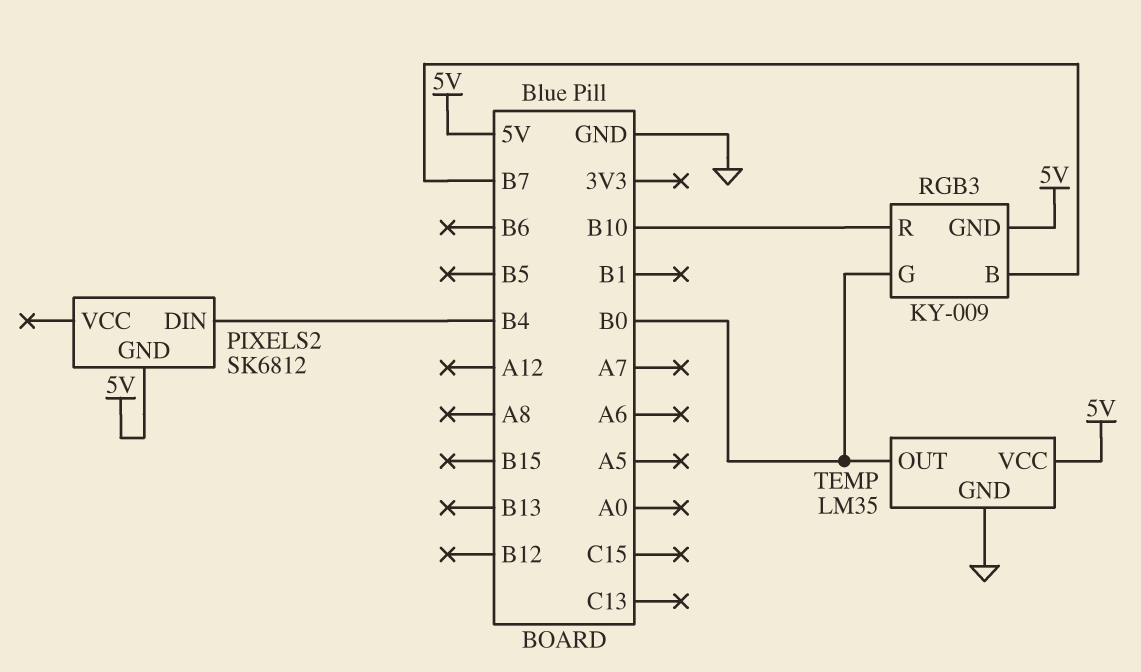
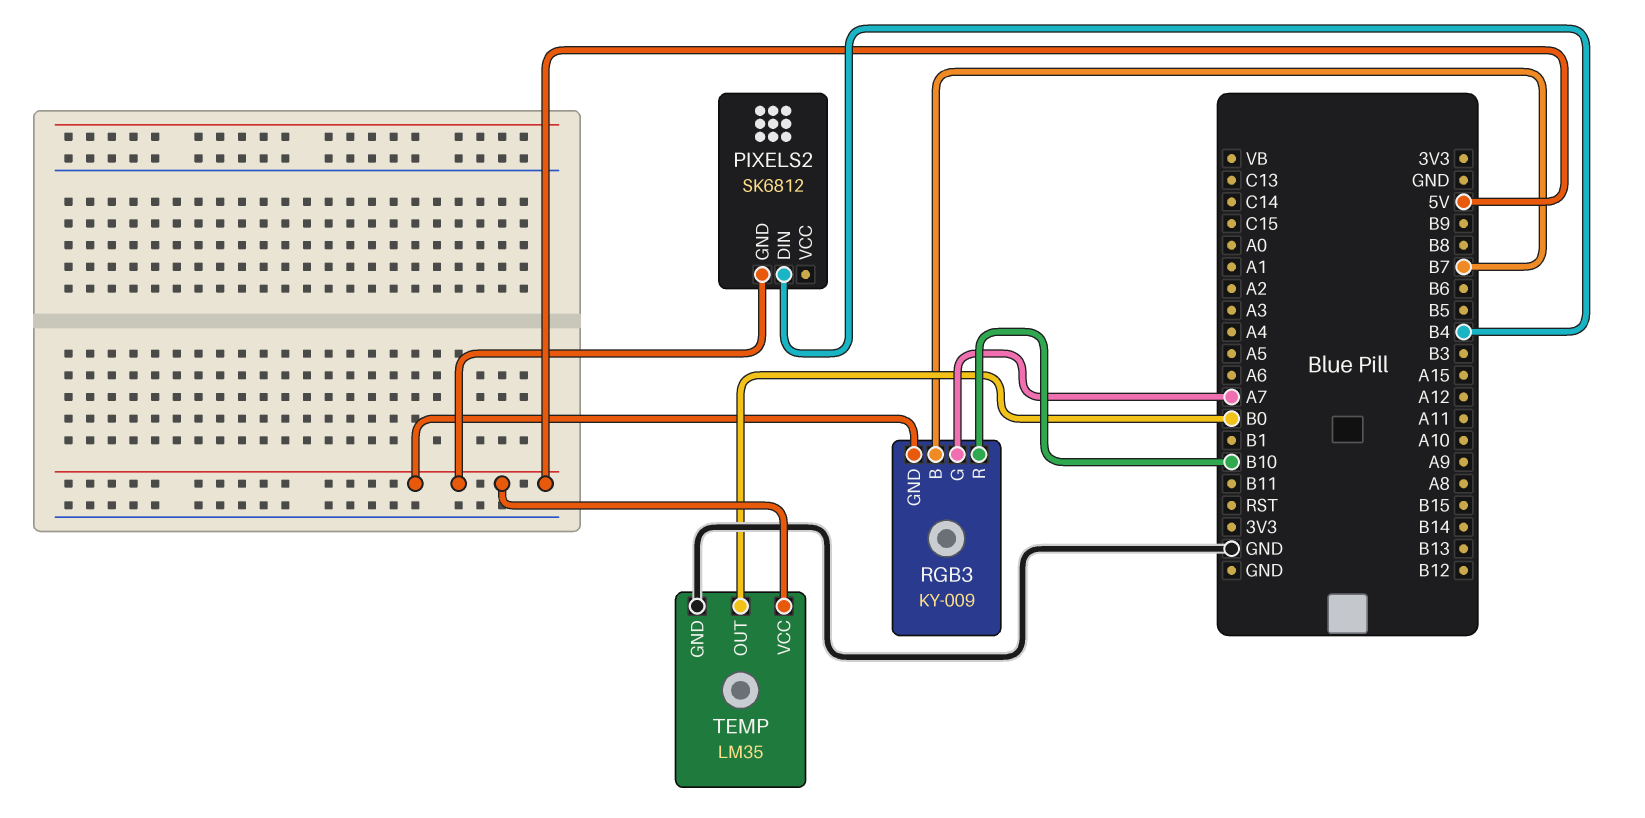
RGB3 pin G: B0 -> A7

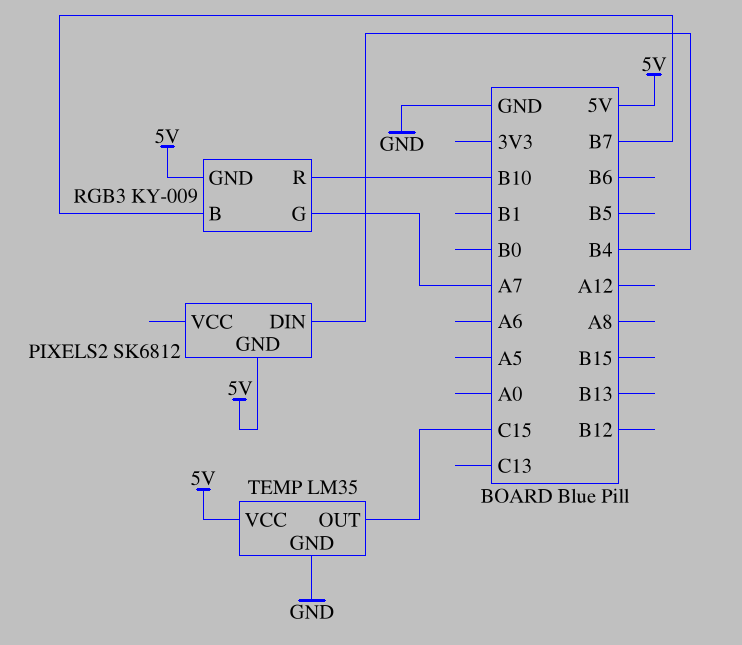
TEMP pin OUT: B0 -> C15

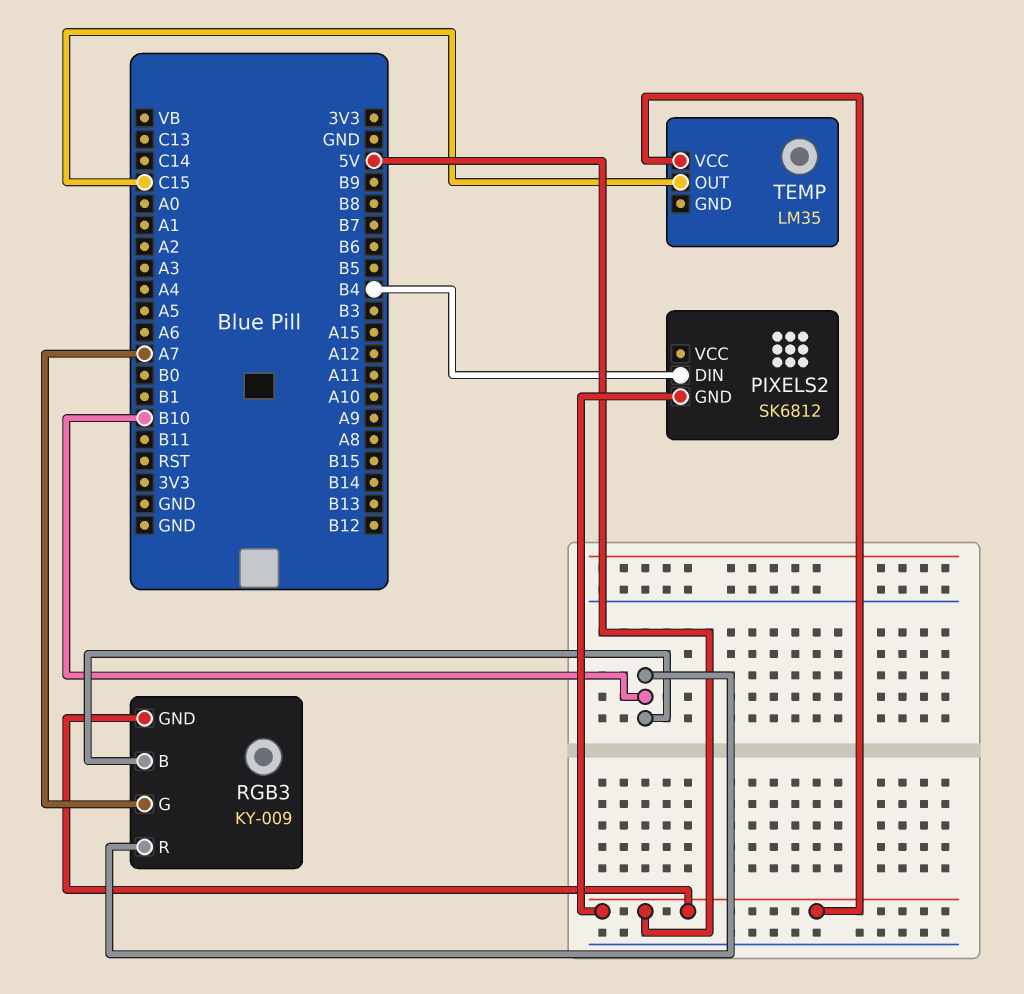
RGB3 pin B: B7 -> B10
TEMP pin GND: GND -> none

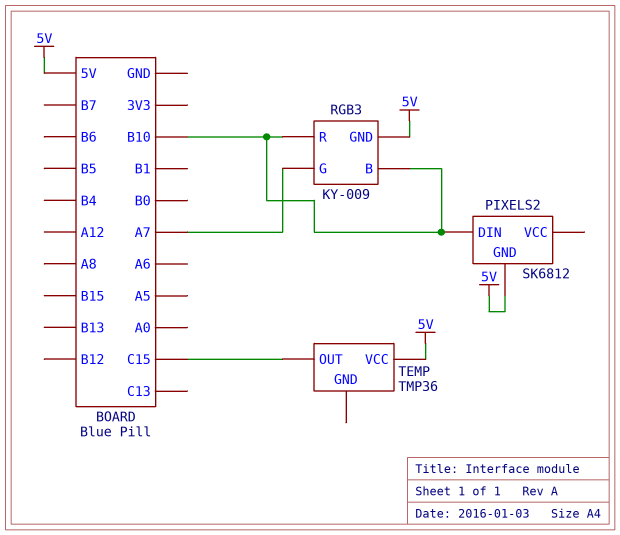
PIXELS2 pin DIN: B4 -> B10
TEMP: LM35 -> TMP36

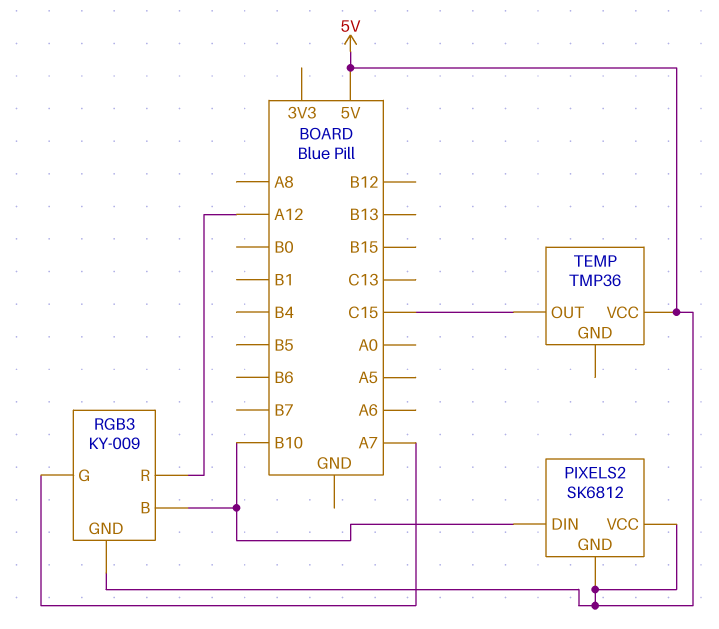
PIXELS2 pin VCC: none -> 5V
RGB3 pin R: B10 -> A12

